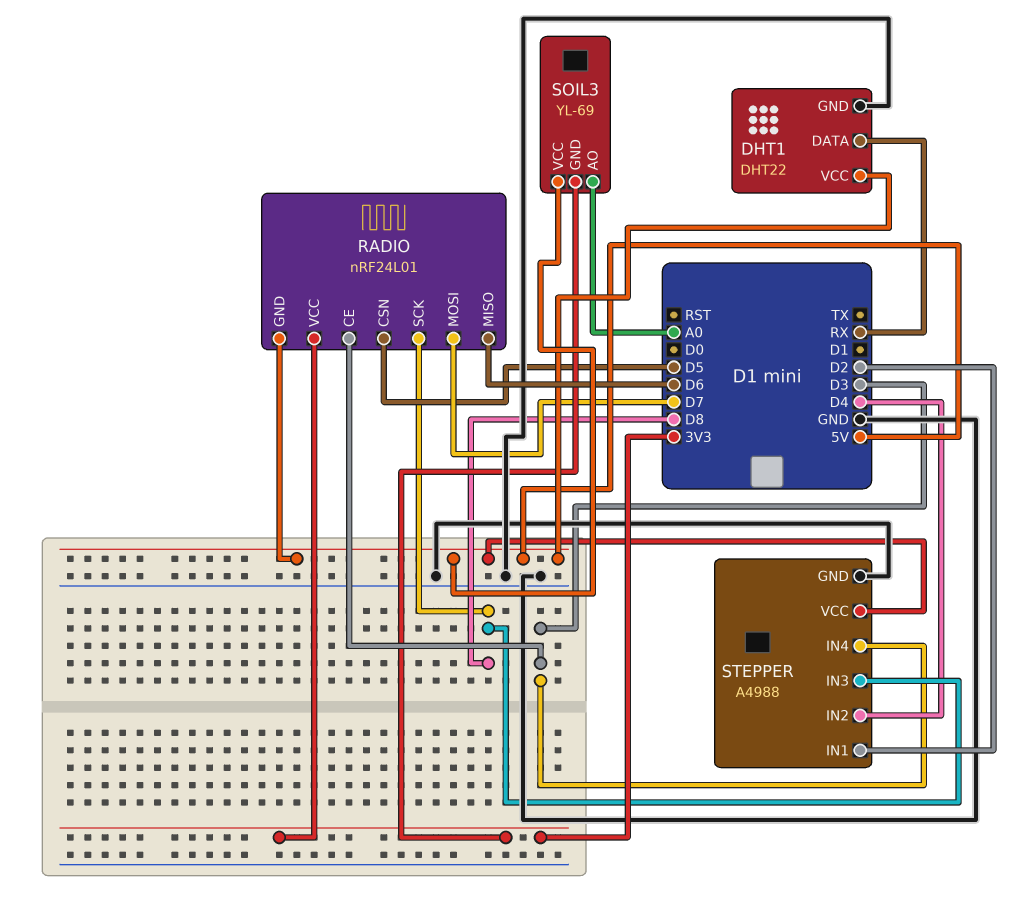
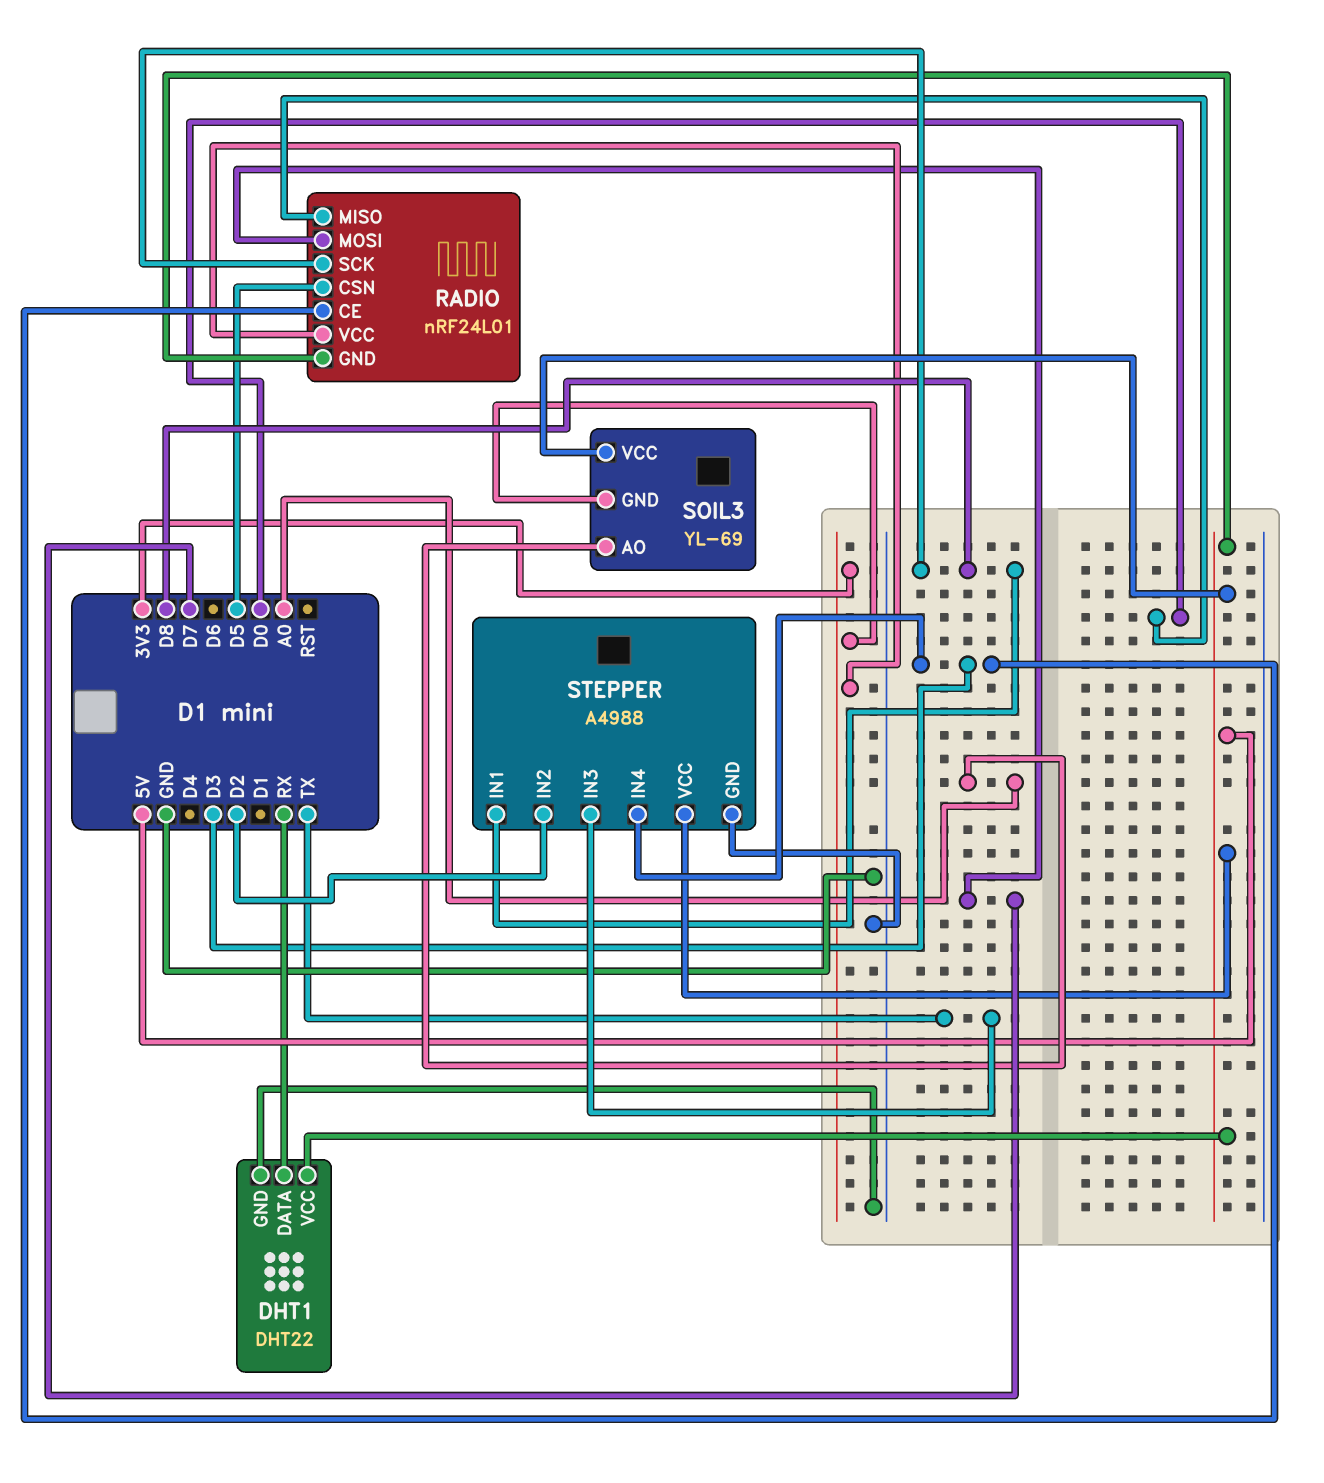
RADIO pin MISO: D6 -> D0
STEPPER pin IN1: D2 -> D8
STEPPER pin IN2: D4 -> D2
STEPPER pin IN3: D8 -> TX

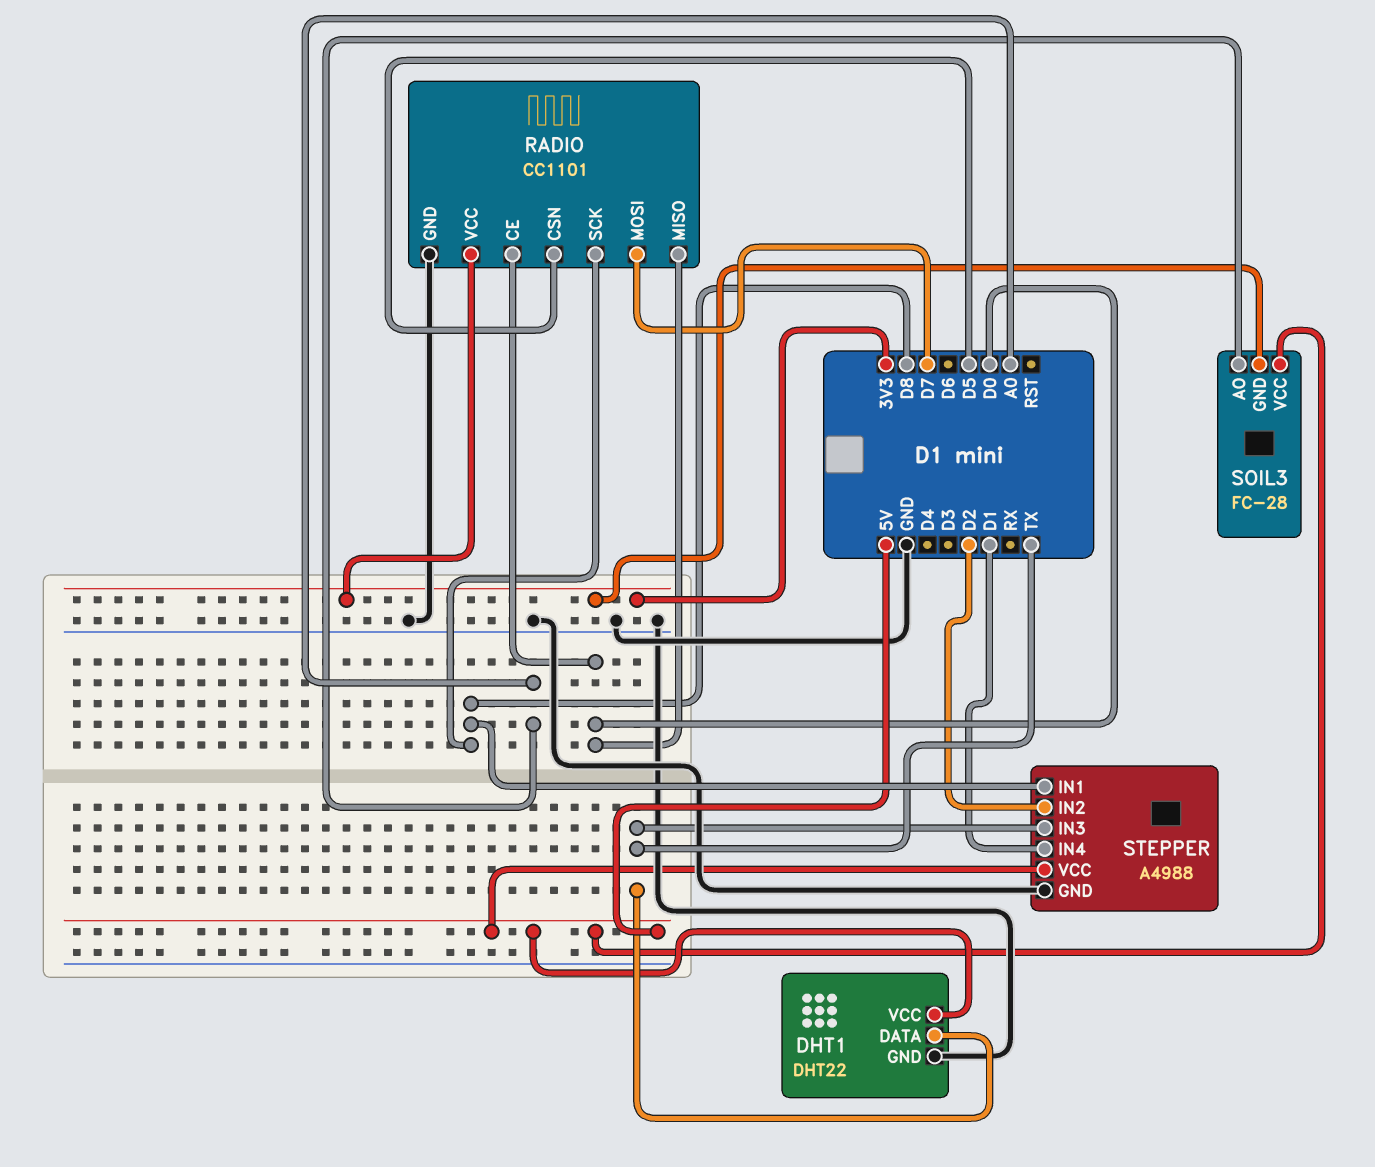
DHT1 pin DATA: RX -> TX
RADIO: nRF24L01 -> CC1101
RADIO pin CE: D3 -> D0
RADIO pin GND: 5V -> GND
SOIL3: YL-69 -> FC-28
STEPPER pin IN4: D3 -> D1

